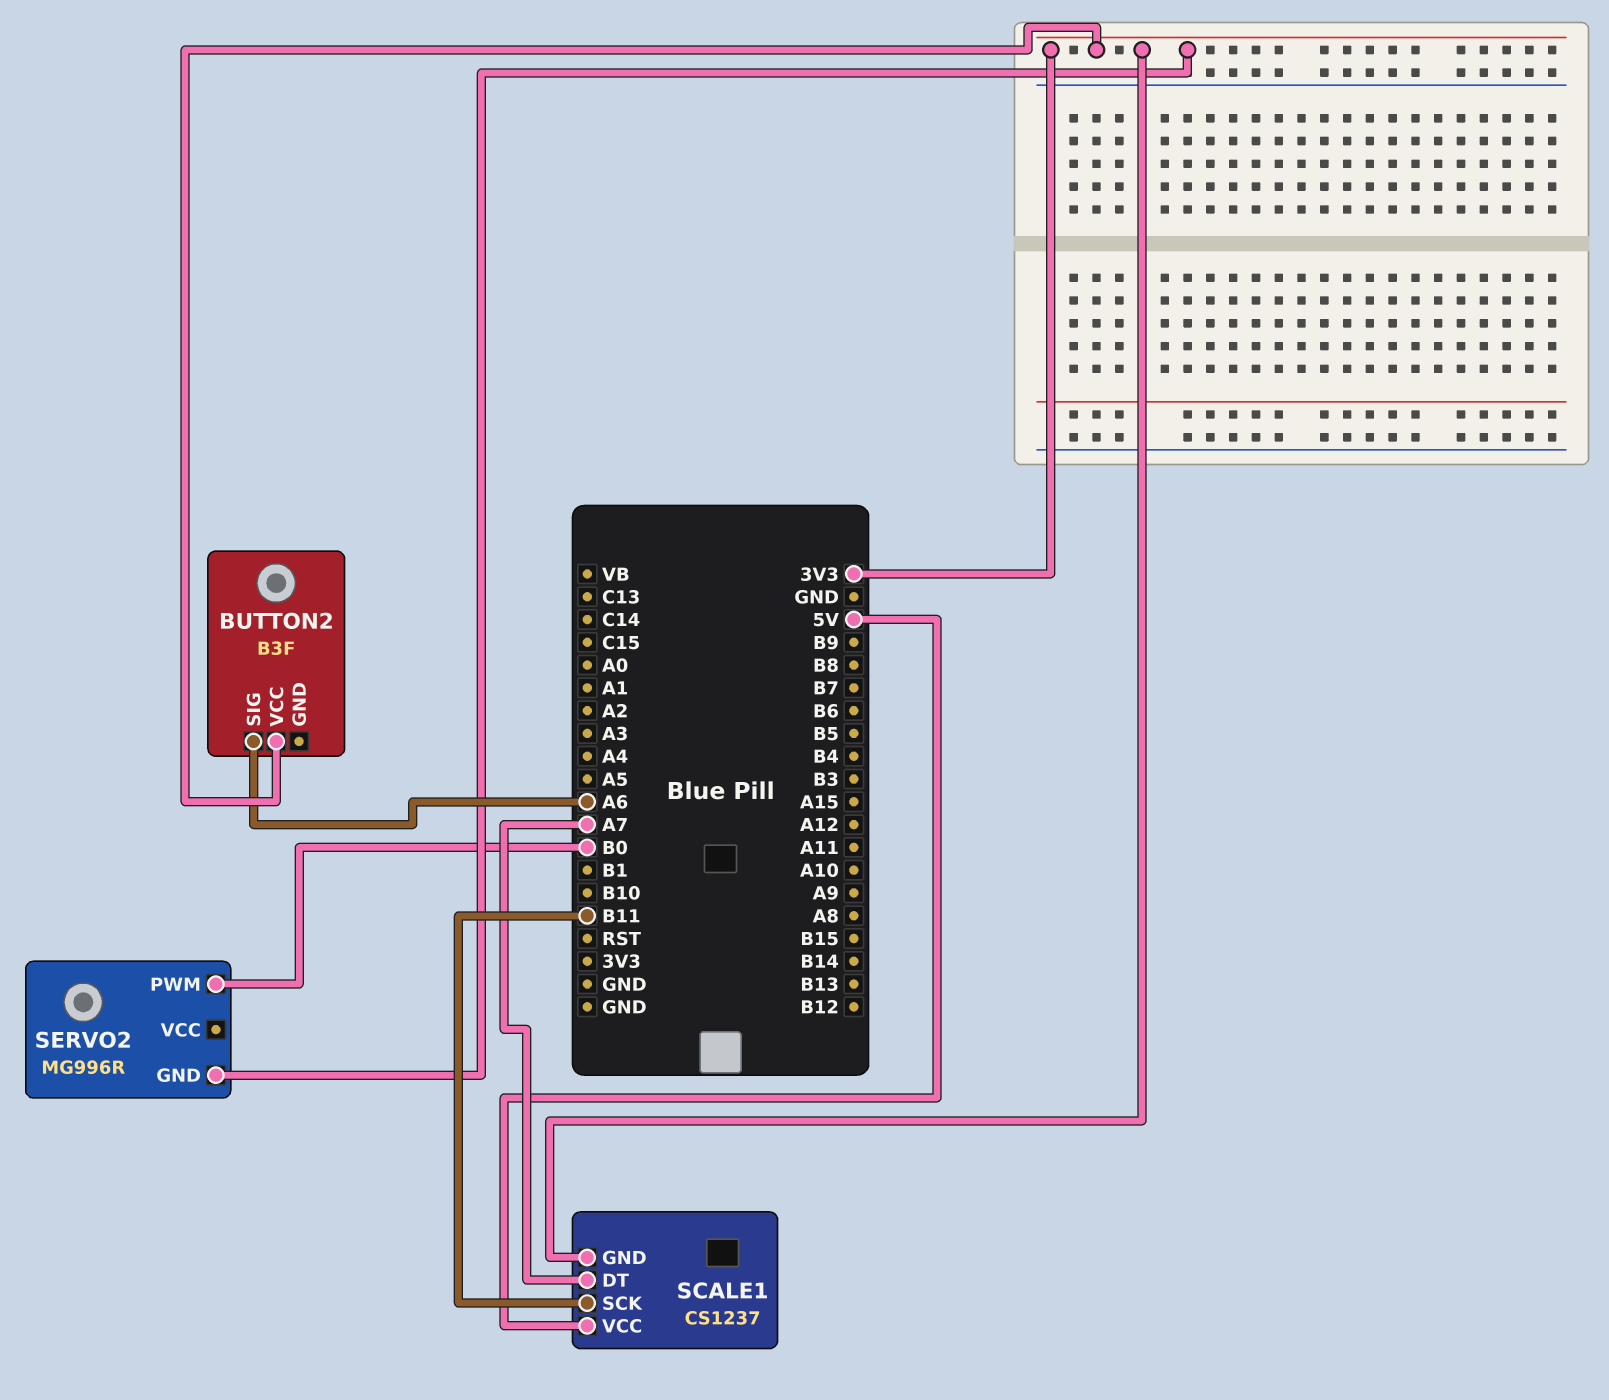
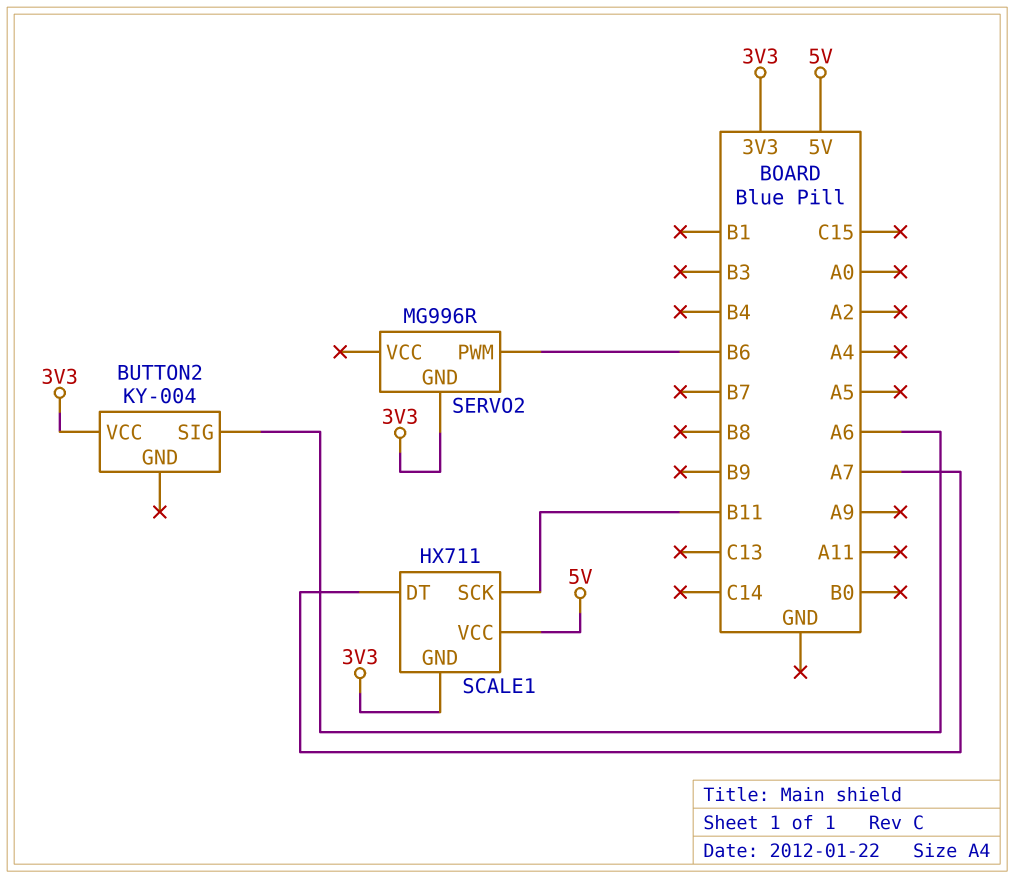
BUTTON2: B3F -> KY-004
SCALE1: CS1237 -> HX711
SERVO2 pin PWM: B0 -> B6

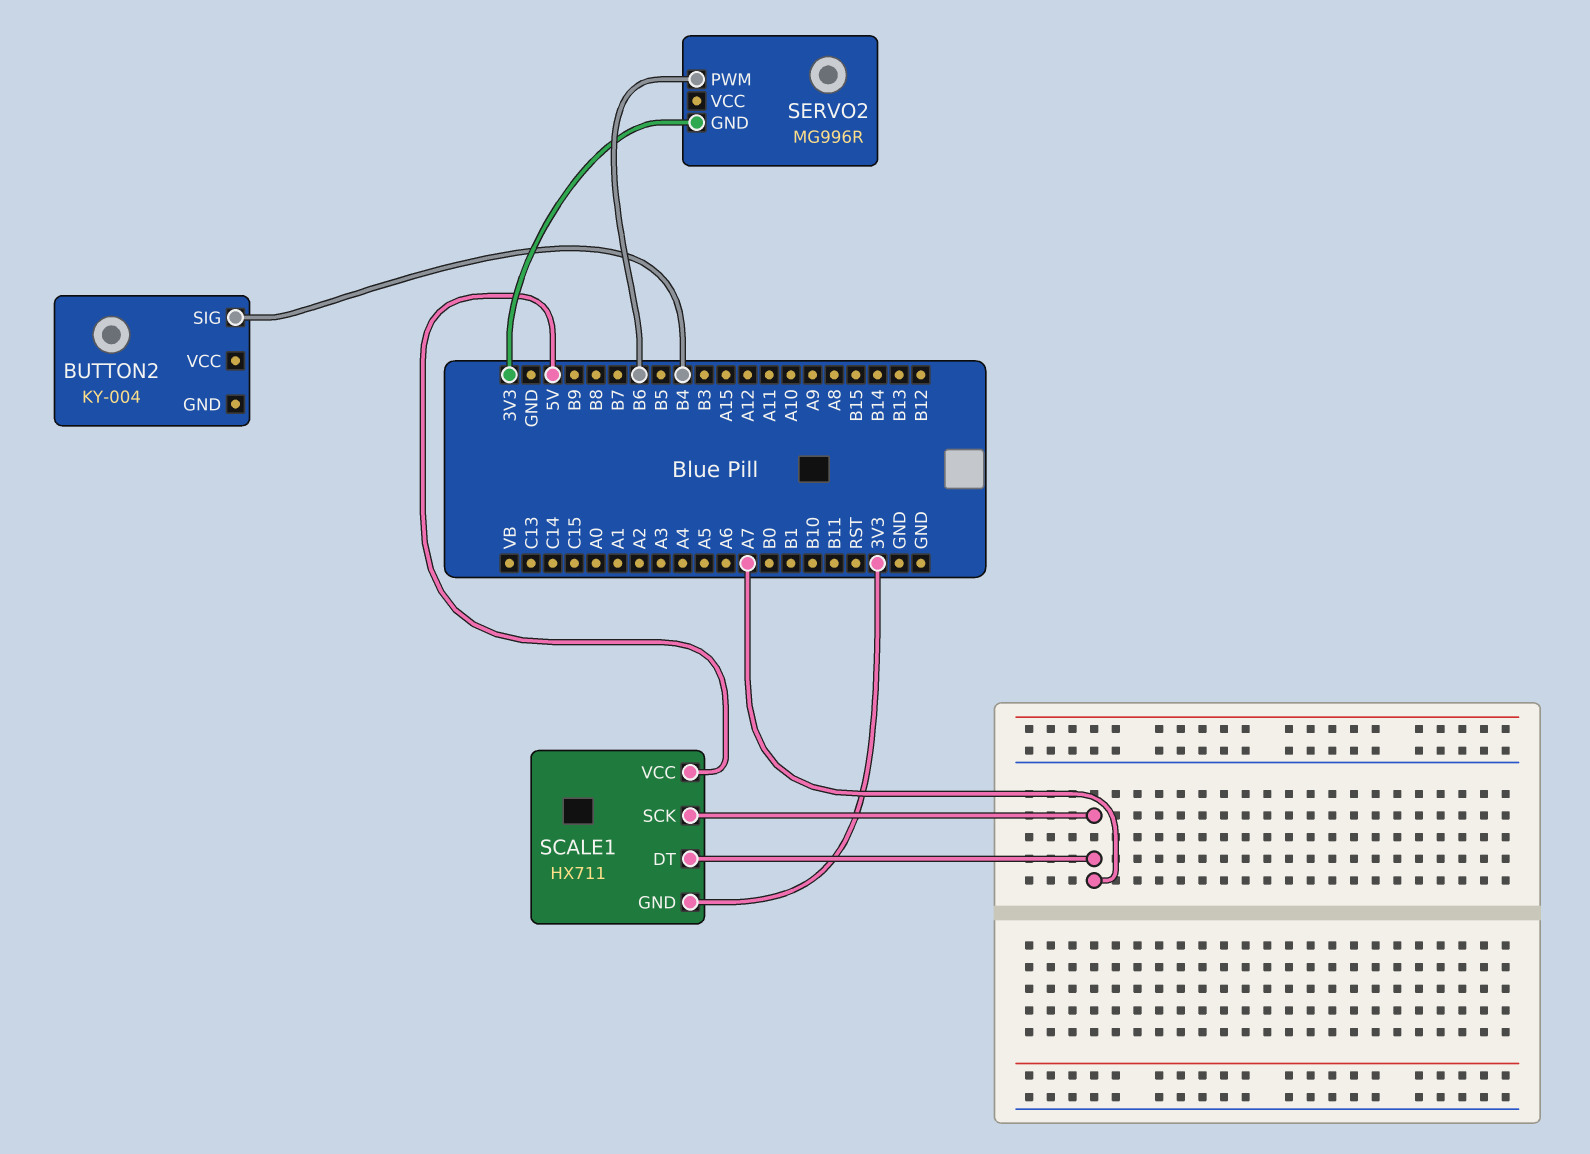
BUTTON2 pin SIG: A6 -> B4
BUTTON2 pin VCC: 3V3 -> none
SCALE1 pin SCK: B11 -> A7

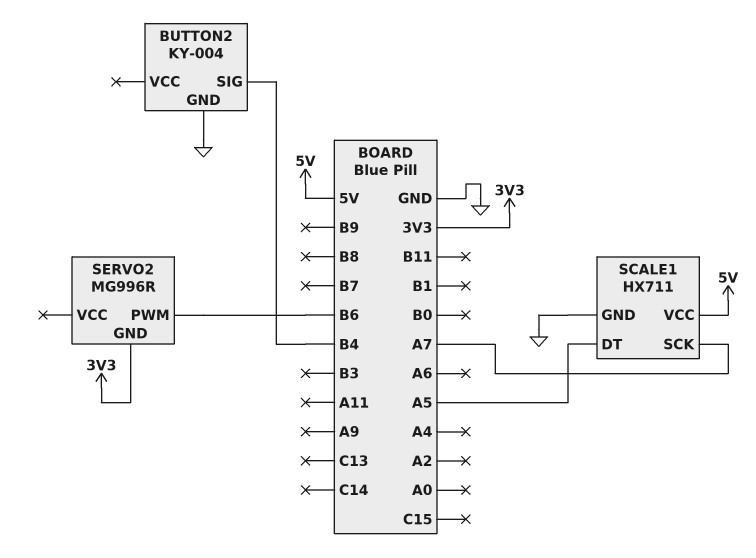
BUTTON2 pin GND: none -> GND
SCALE1 pin DT: A7 -> A5
SCALE1 pin GND: 3V3 -> GND

